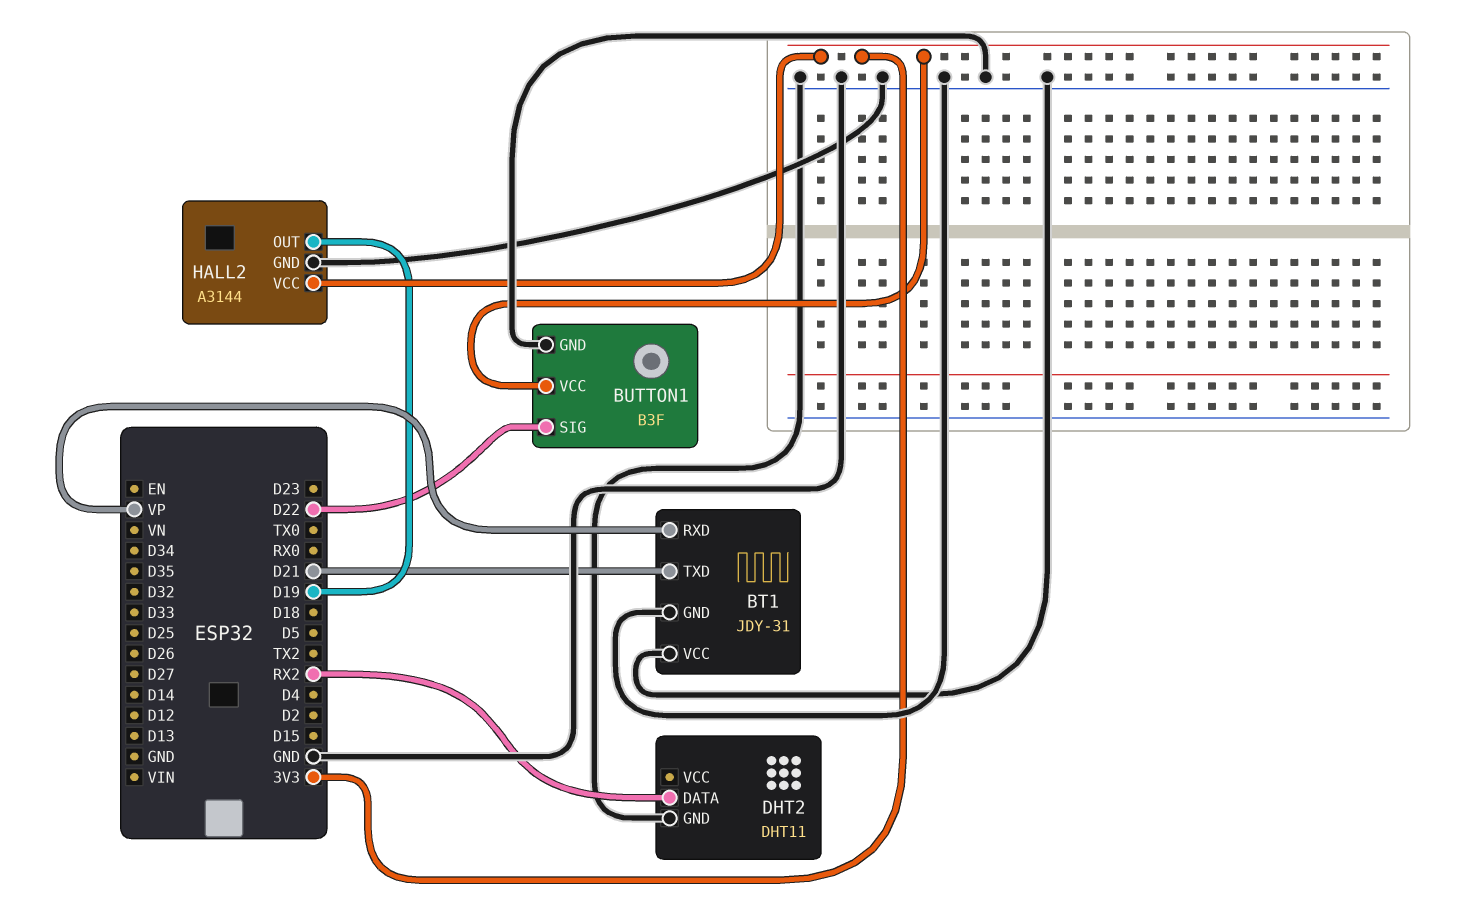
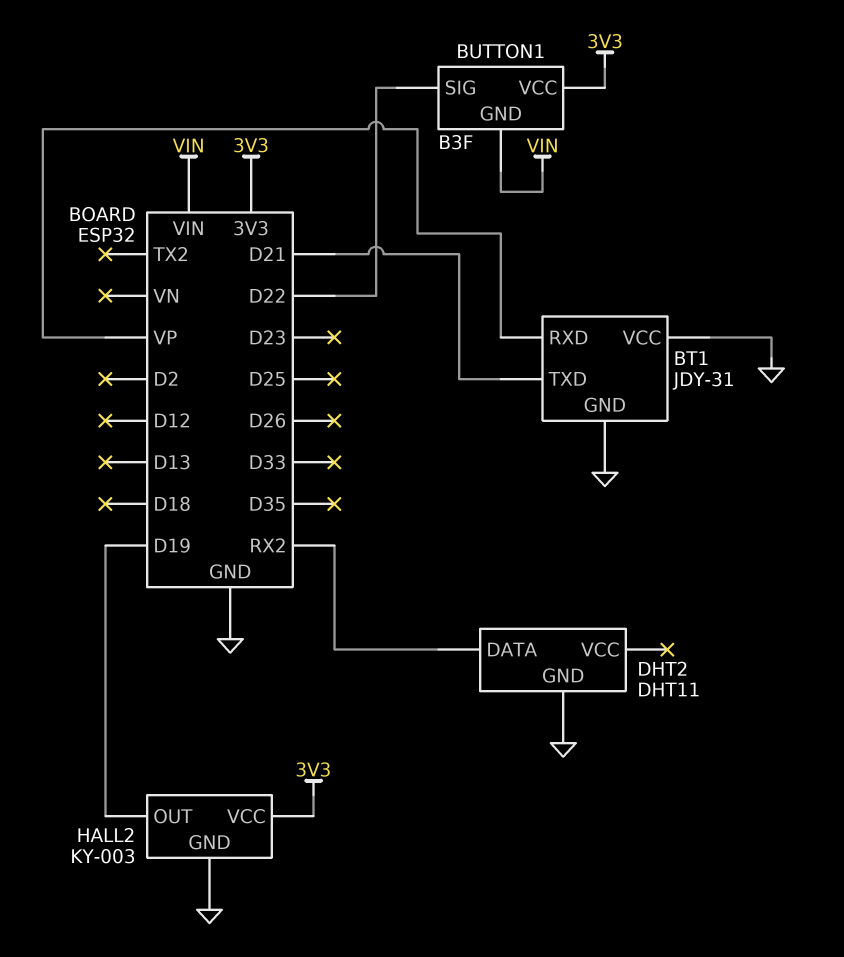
BUTTON1 pin GND: GND -> VIN
HALL2: A3144 -> KY-003

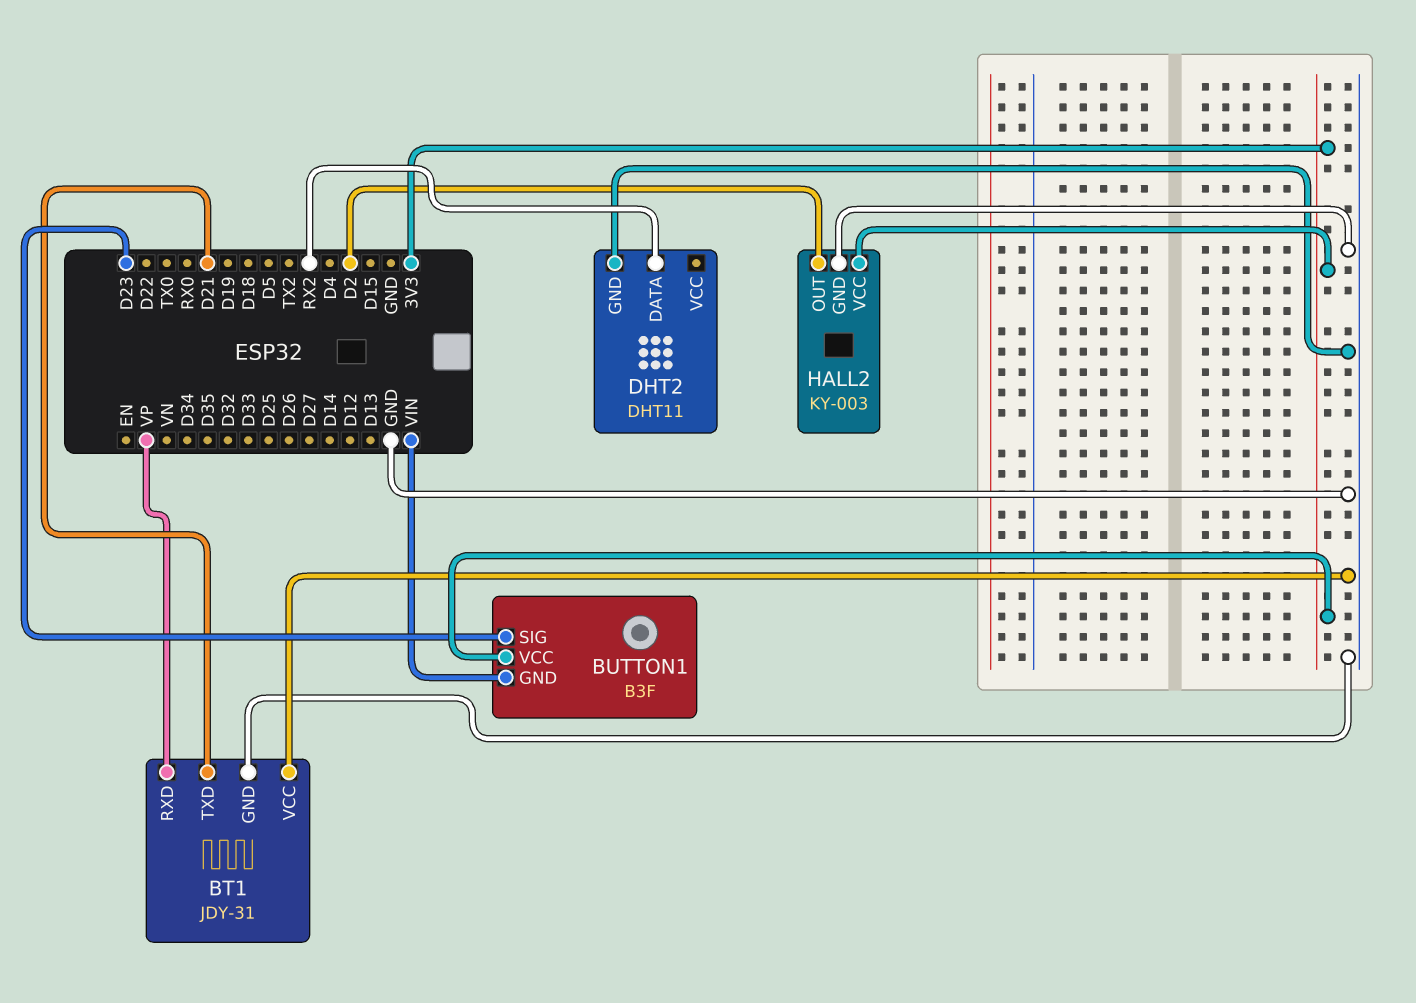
BUTTON1 pin SIG: D22 -> D23
HALL2 pin OUT: D19 -> D2

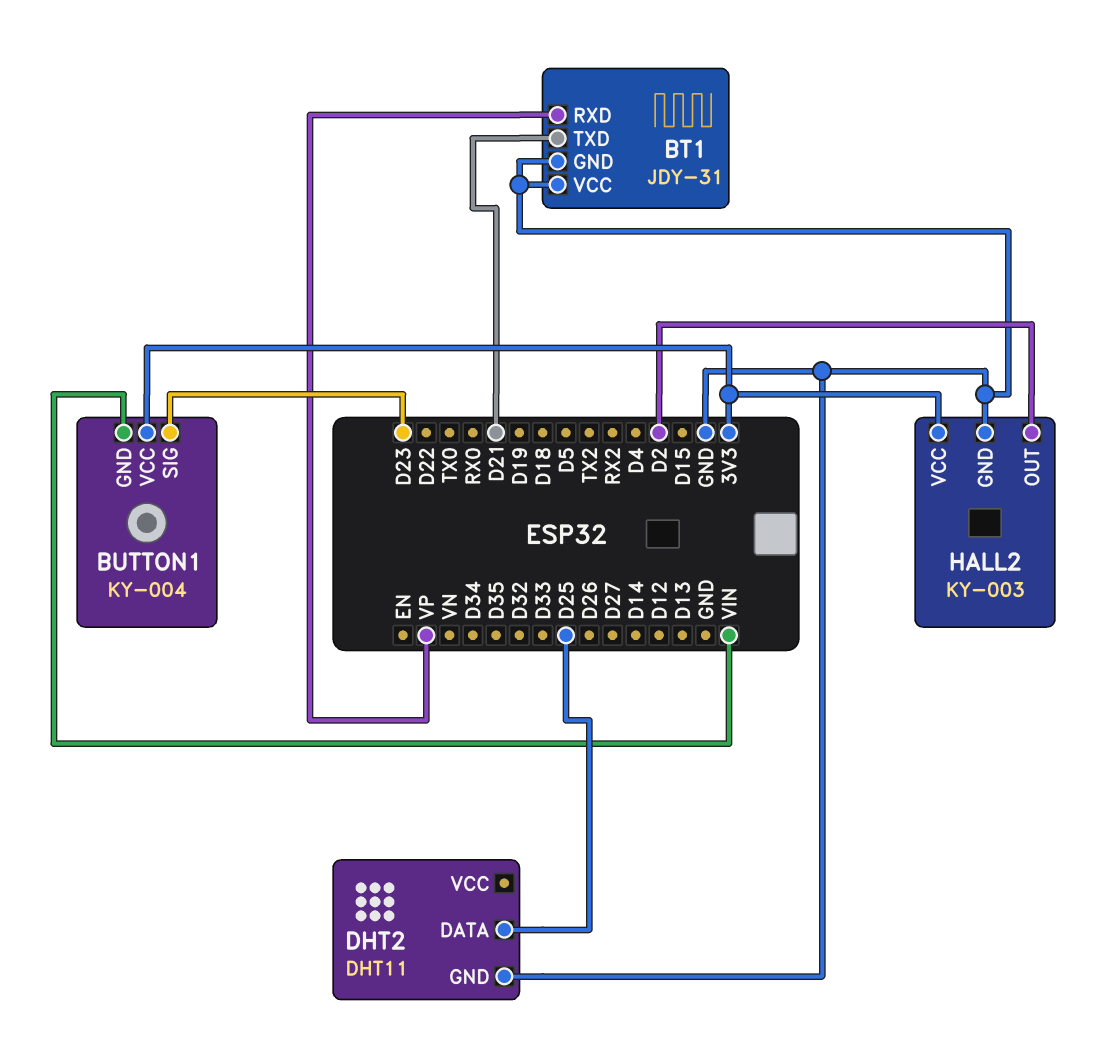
BUTTON1: B3F -> KY-004
DHT2 pin DATA: RX2 -> D25

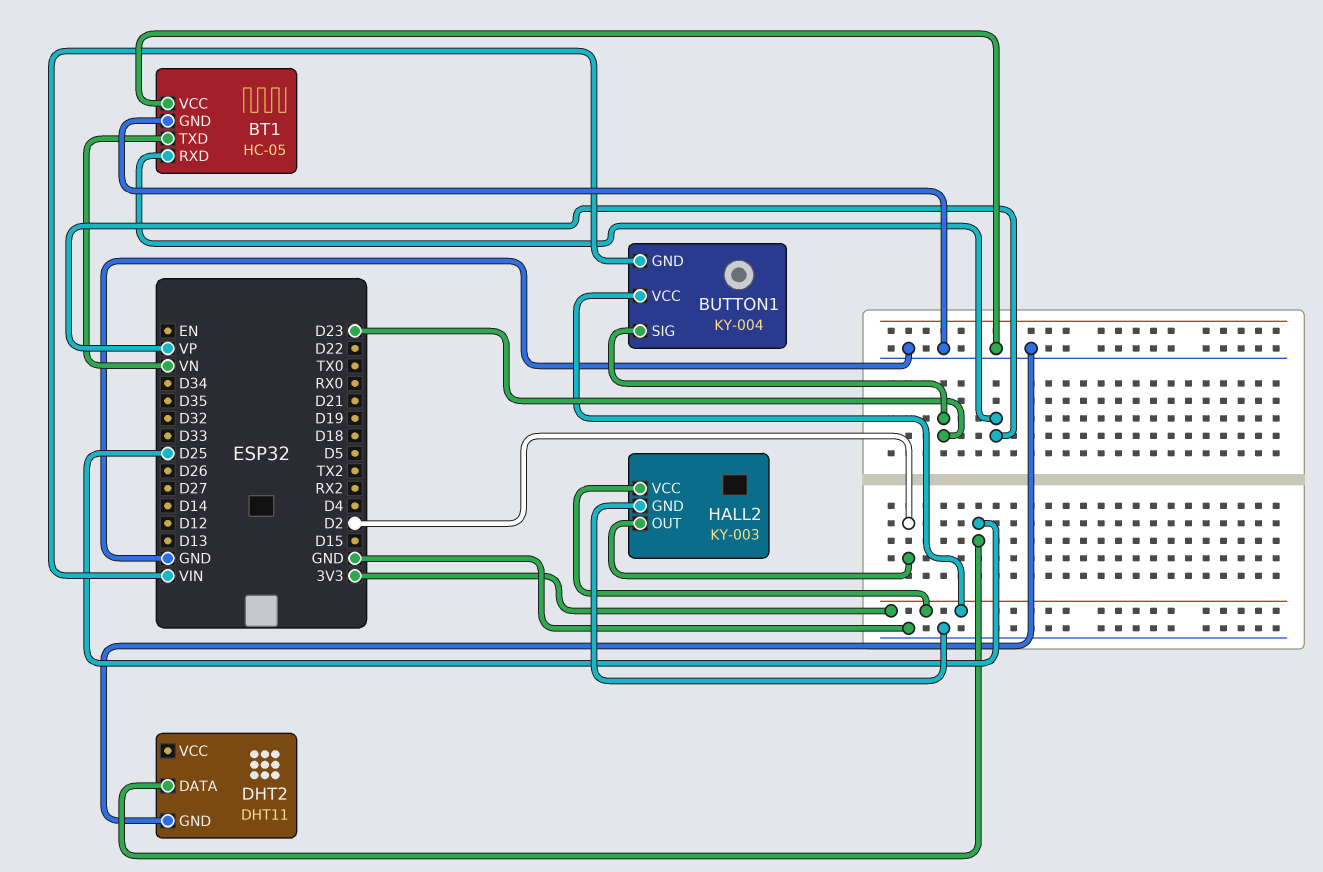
BT1: JDY-31 -> HC-05
BT1 pin TXD: D21 -> VN

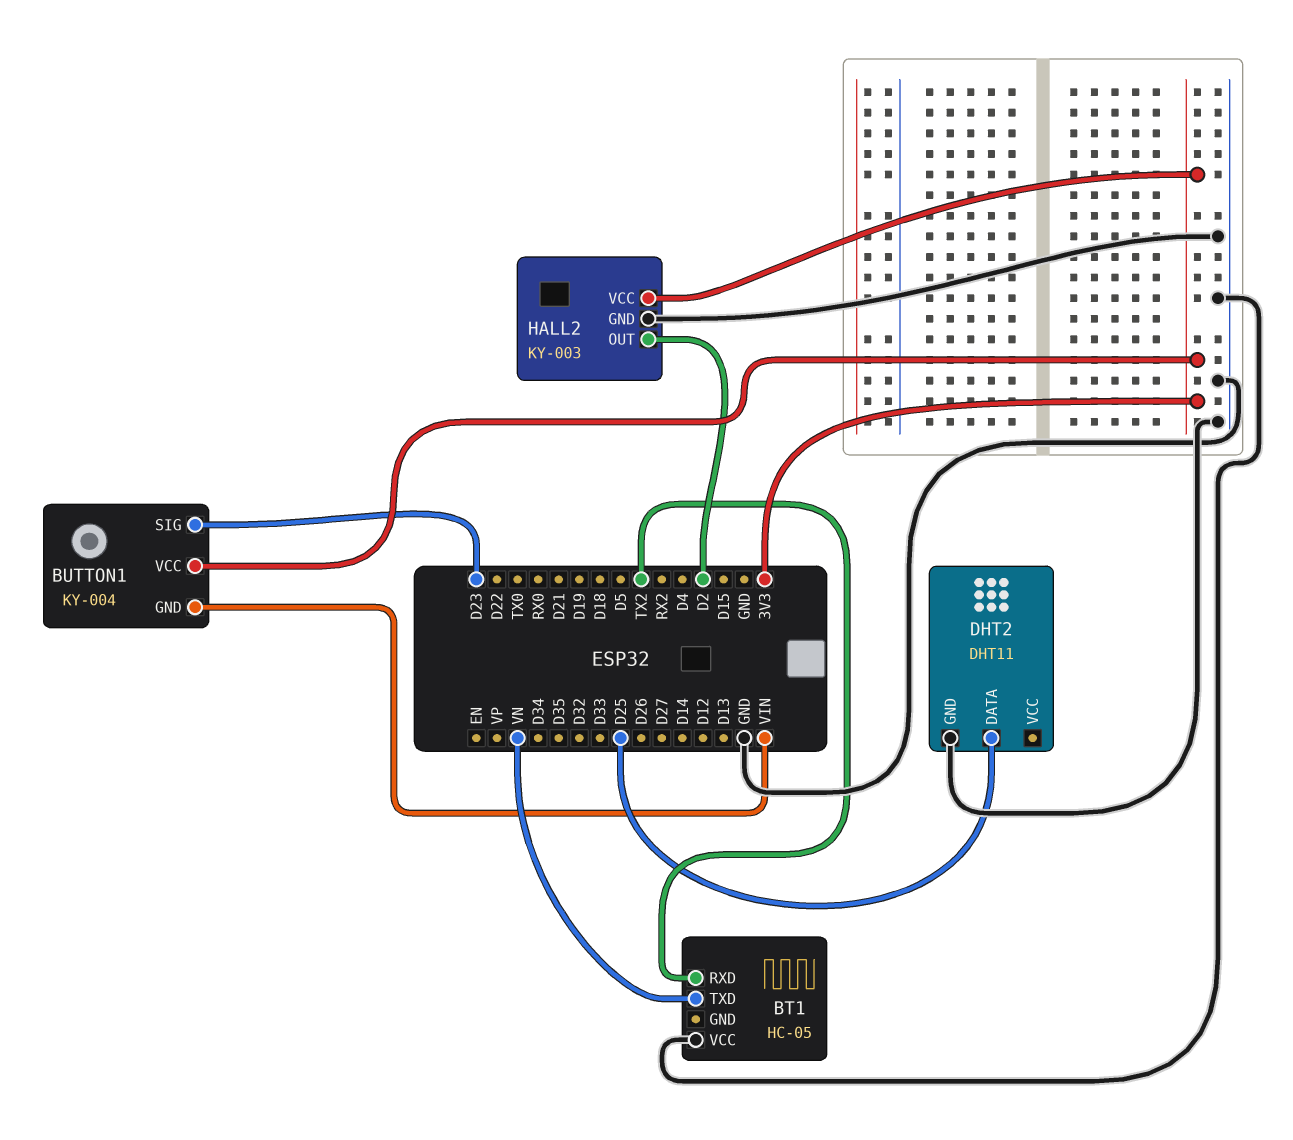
BT1 pin GND: GND -> none
BT1 pin RXD: VP -> TX2

